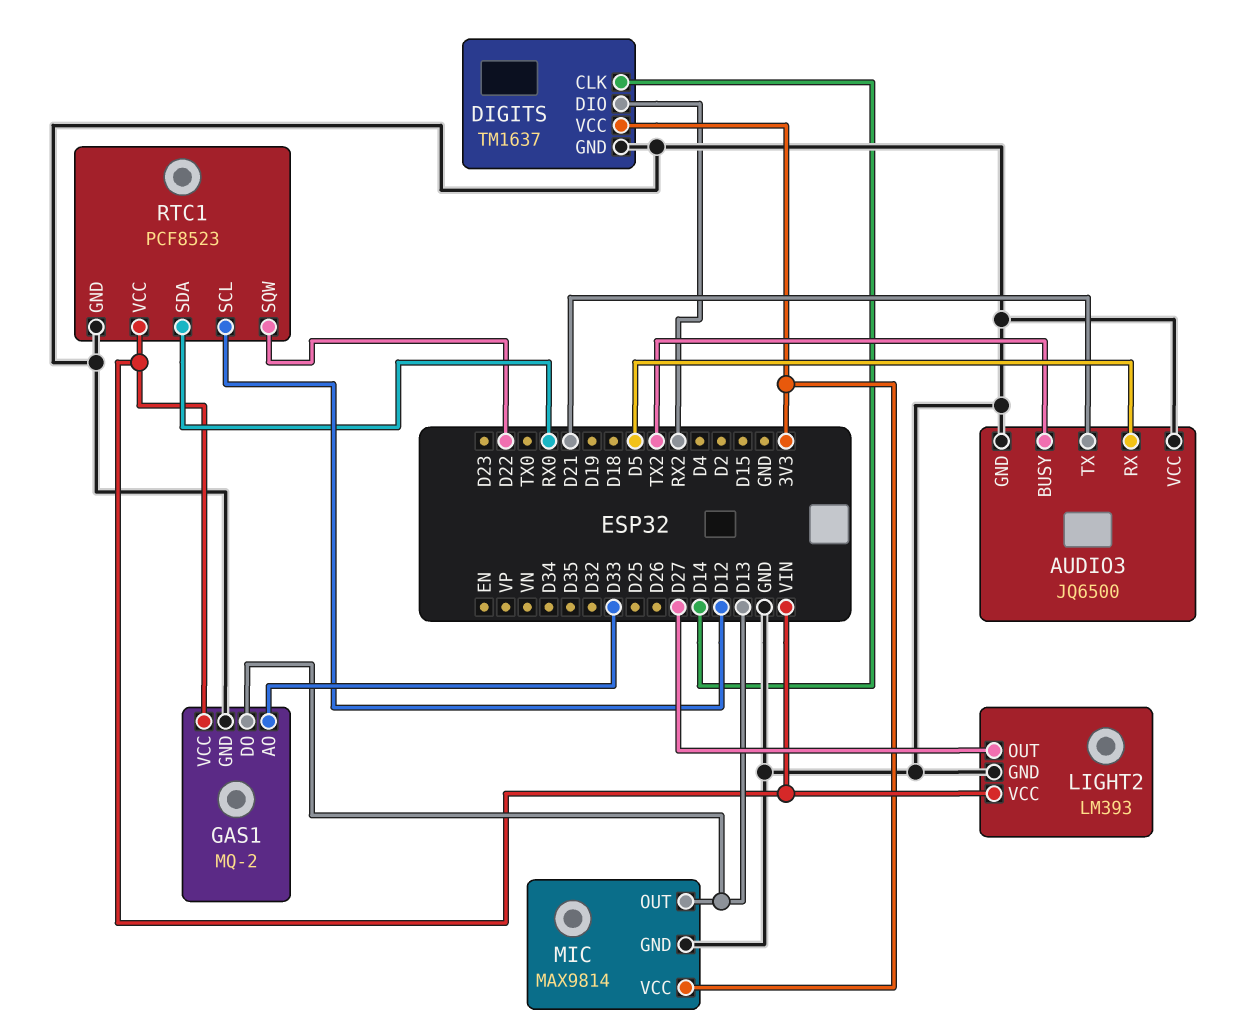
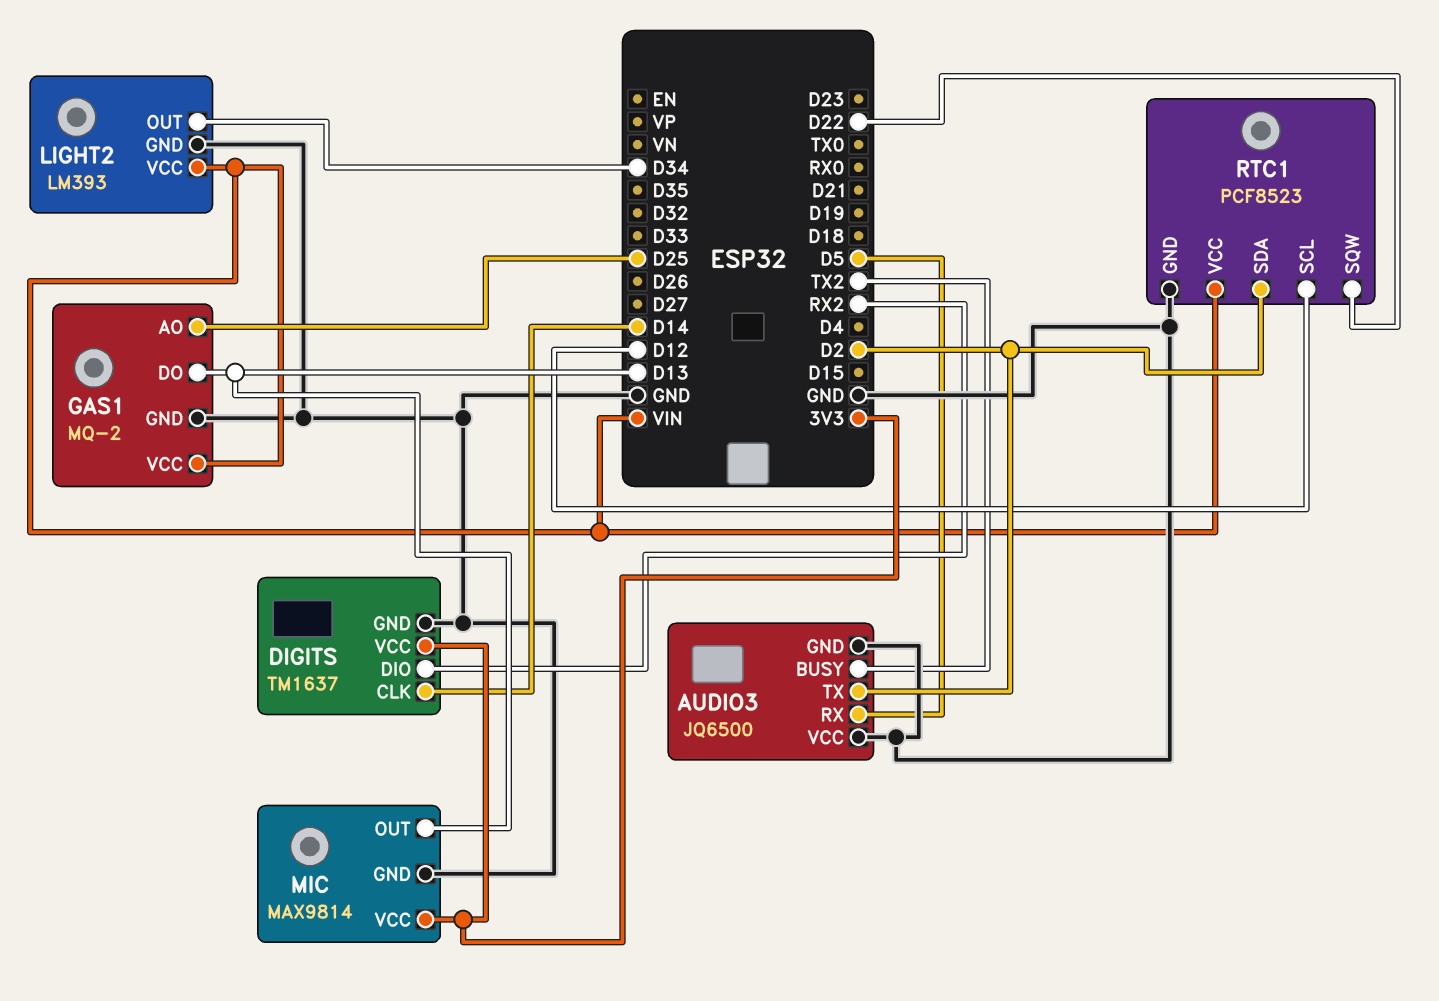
AUDIO3 pin TX: D21 -> D2
GAS1 pin AO: D33 -> D25
LIGHT2 pin OUT: D27 -> D34
RTC1 pin SDA: RX0 -> D2

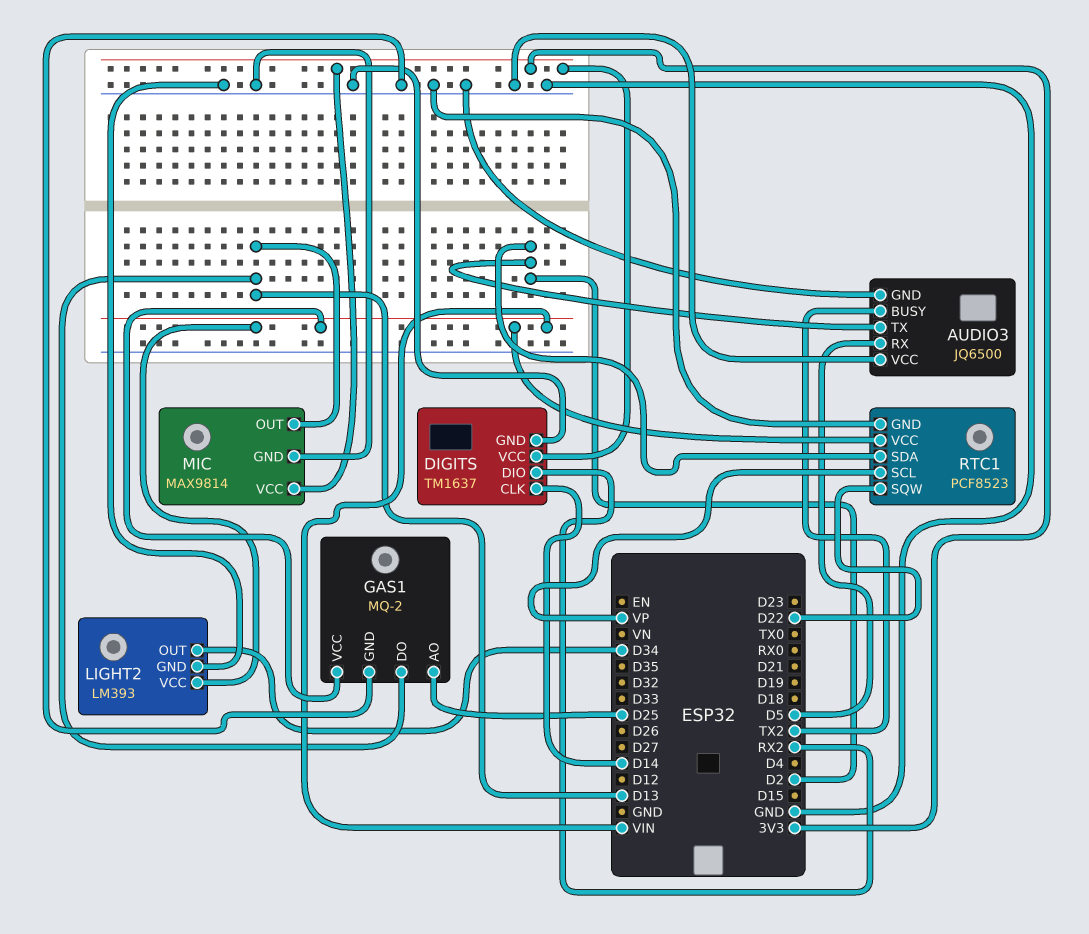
RTC1 pin SCL: D12 -> VP

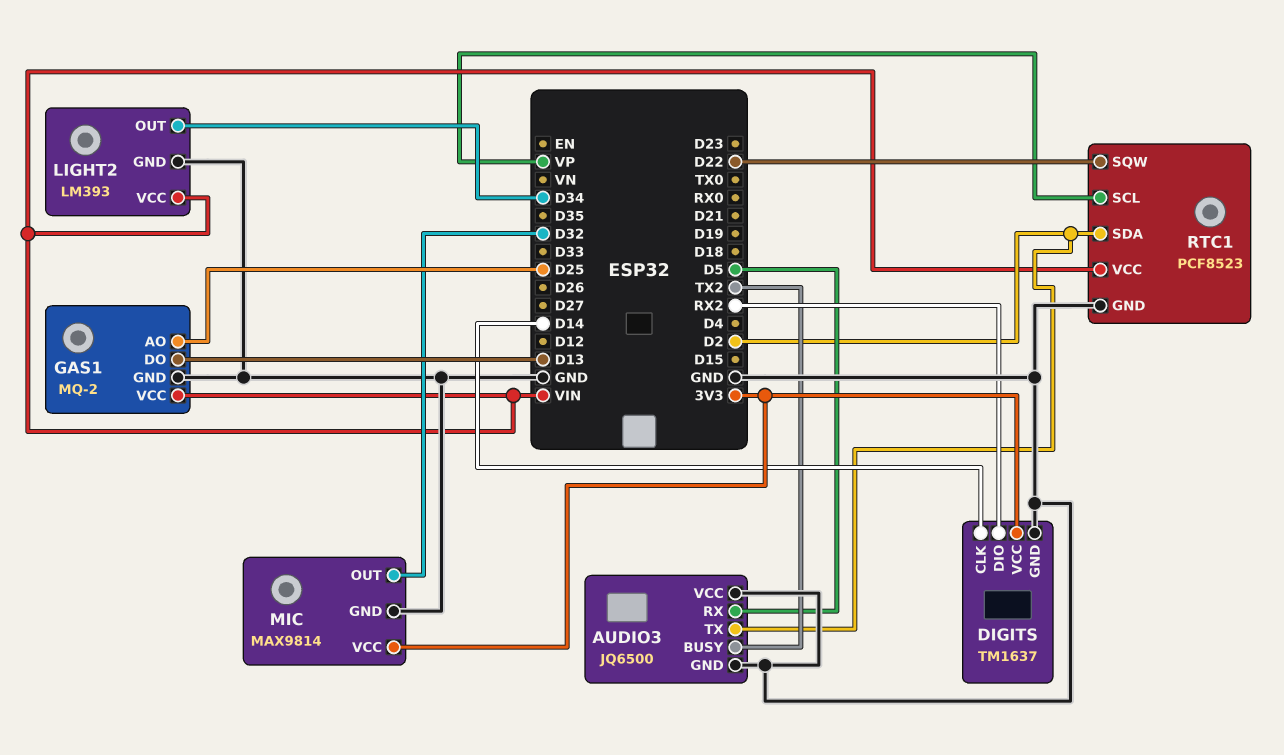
MIC pin OUT: D13 -> D32

